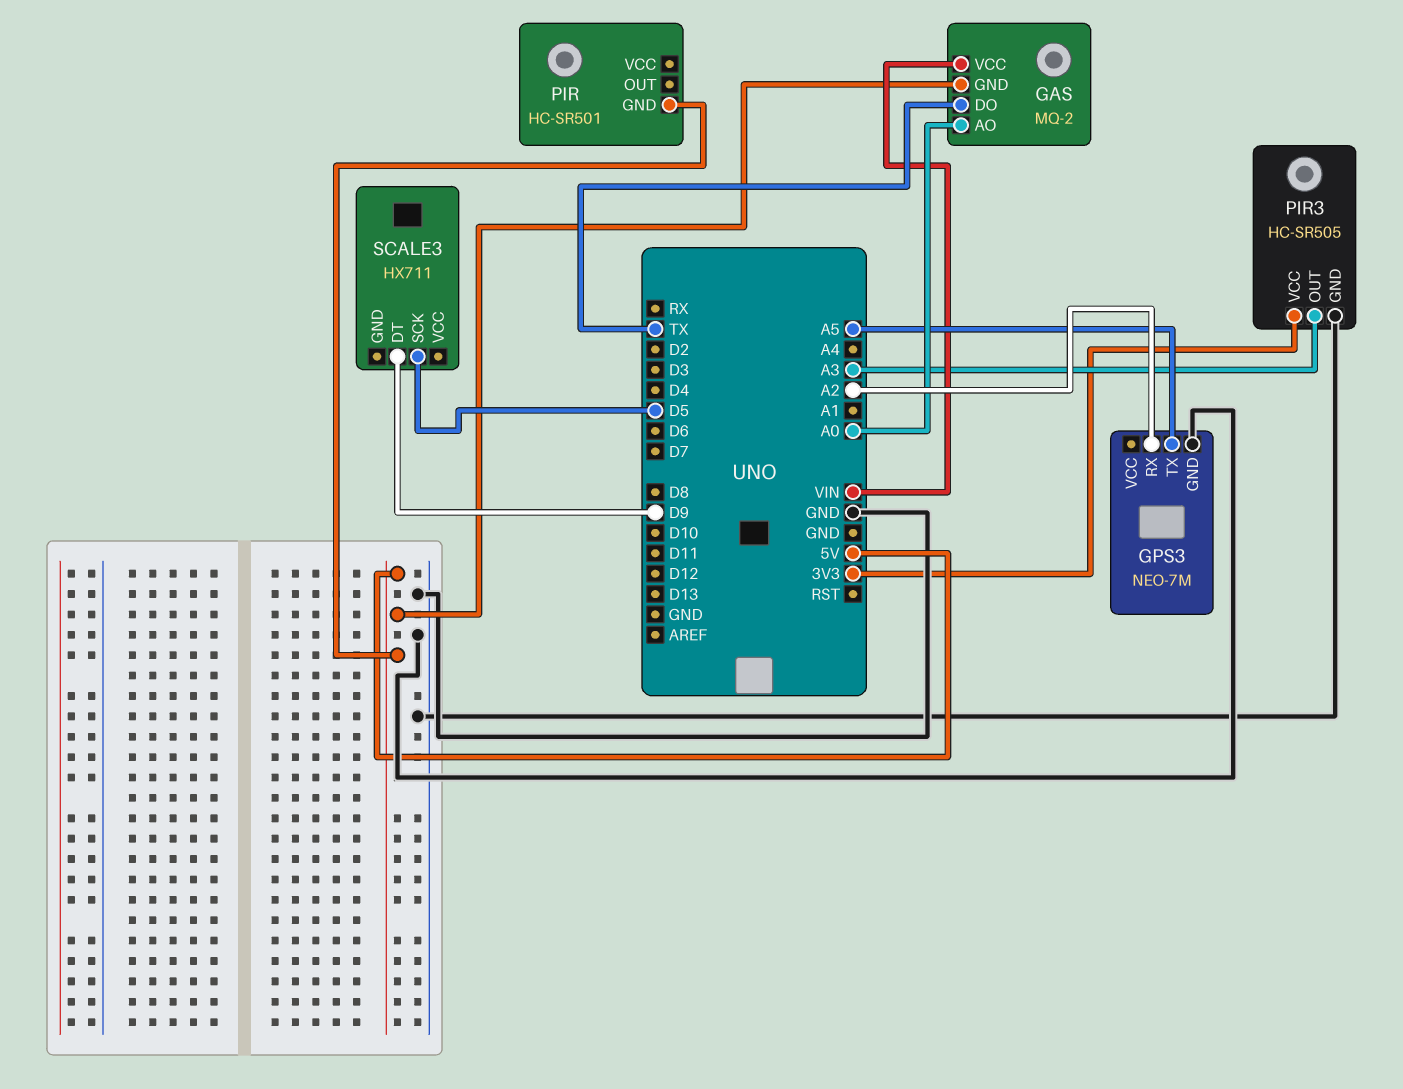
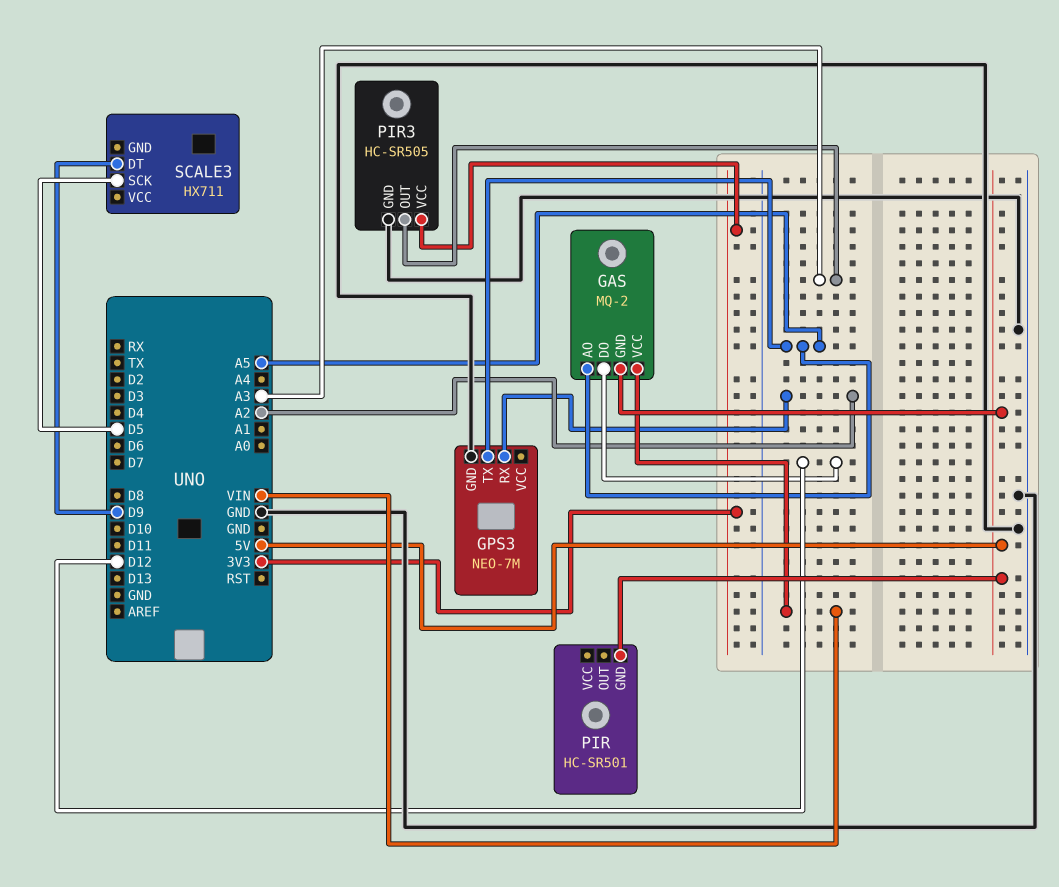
GAS pin AO: A0 -> A5
GAS pin DO: TX -> D12

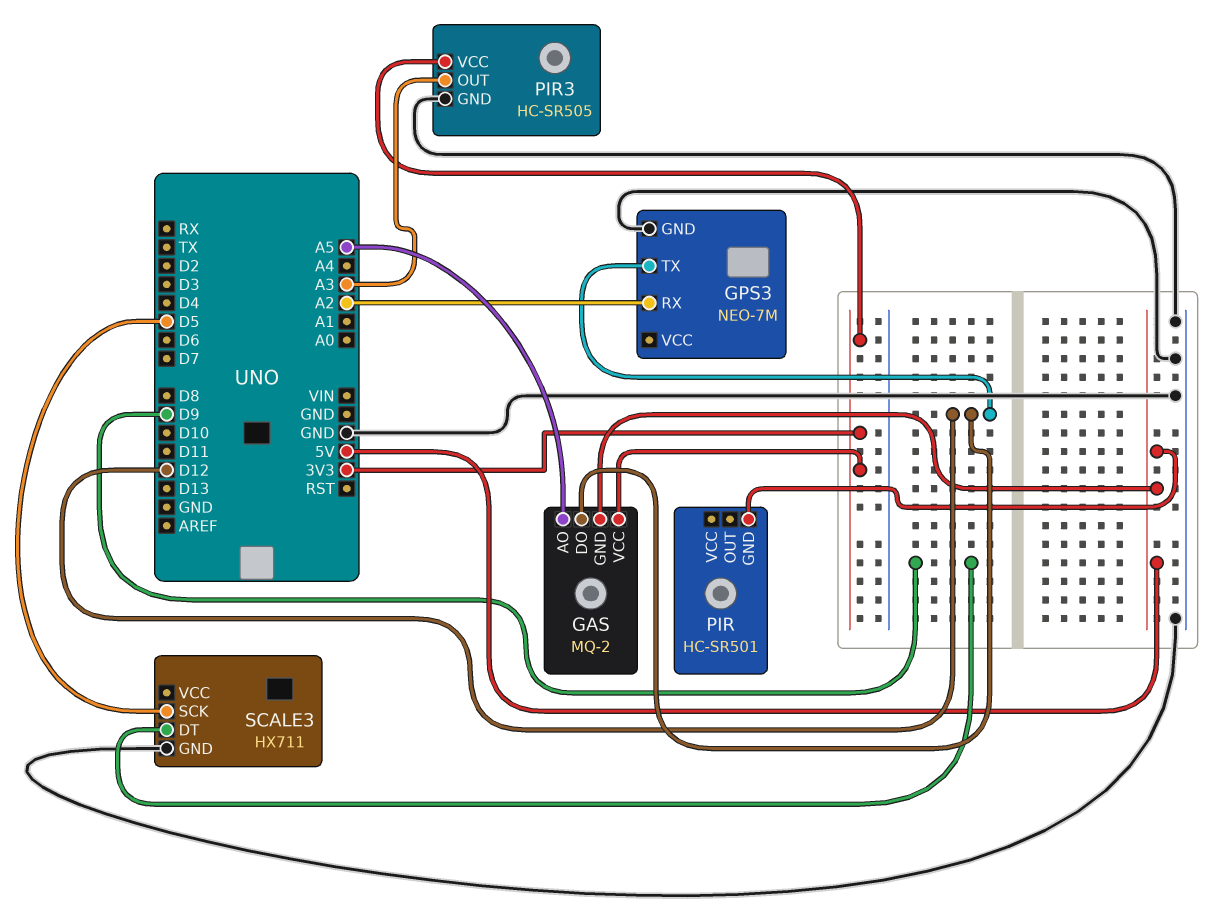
GAS pin VCC: VIN -> 3V3
GPS3 pin TX: A5 -> D12
SCALE3 pin GND: none -> GND

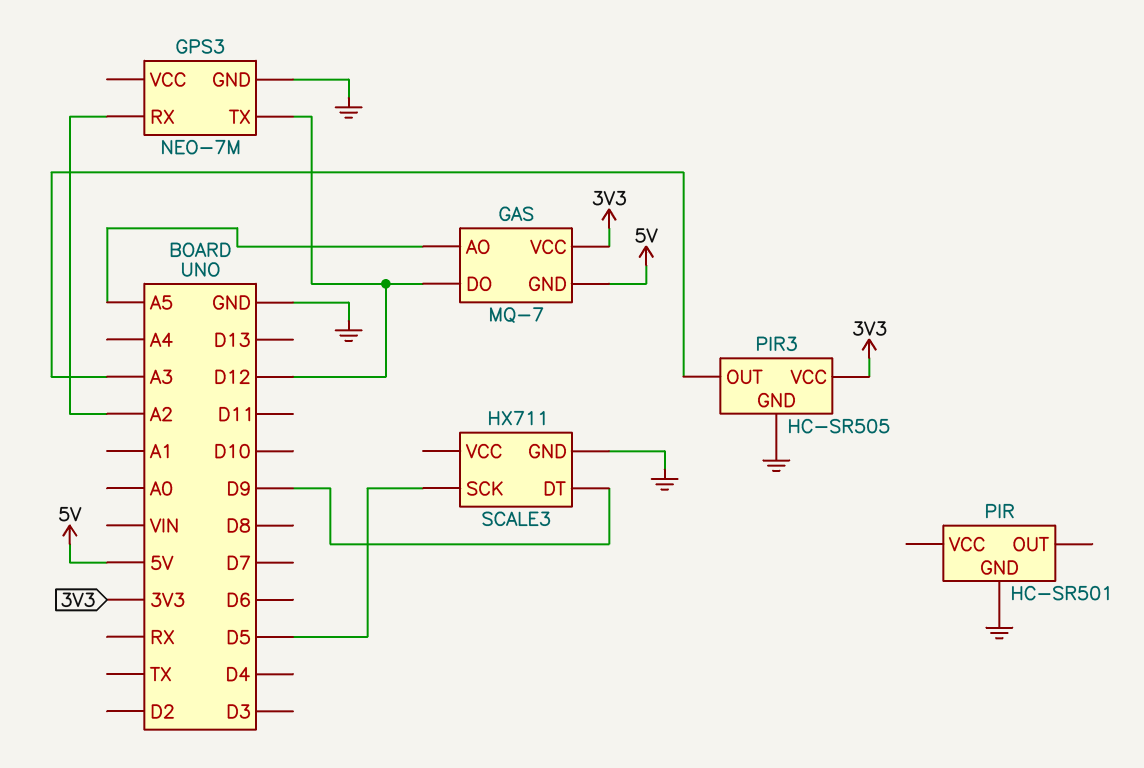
GAS: MQ-2 -> MQ-7
PIR pin GND: 5V -> GND

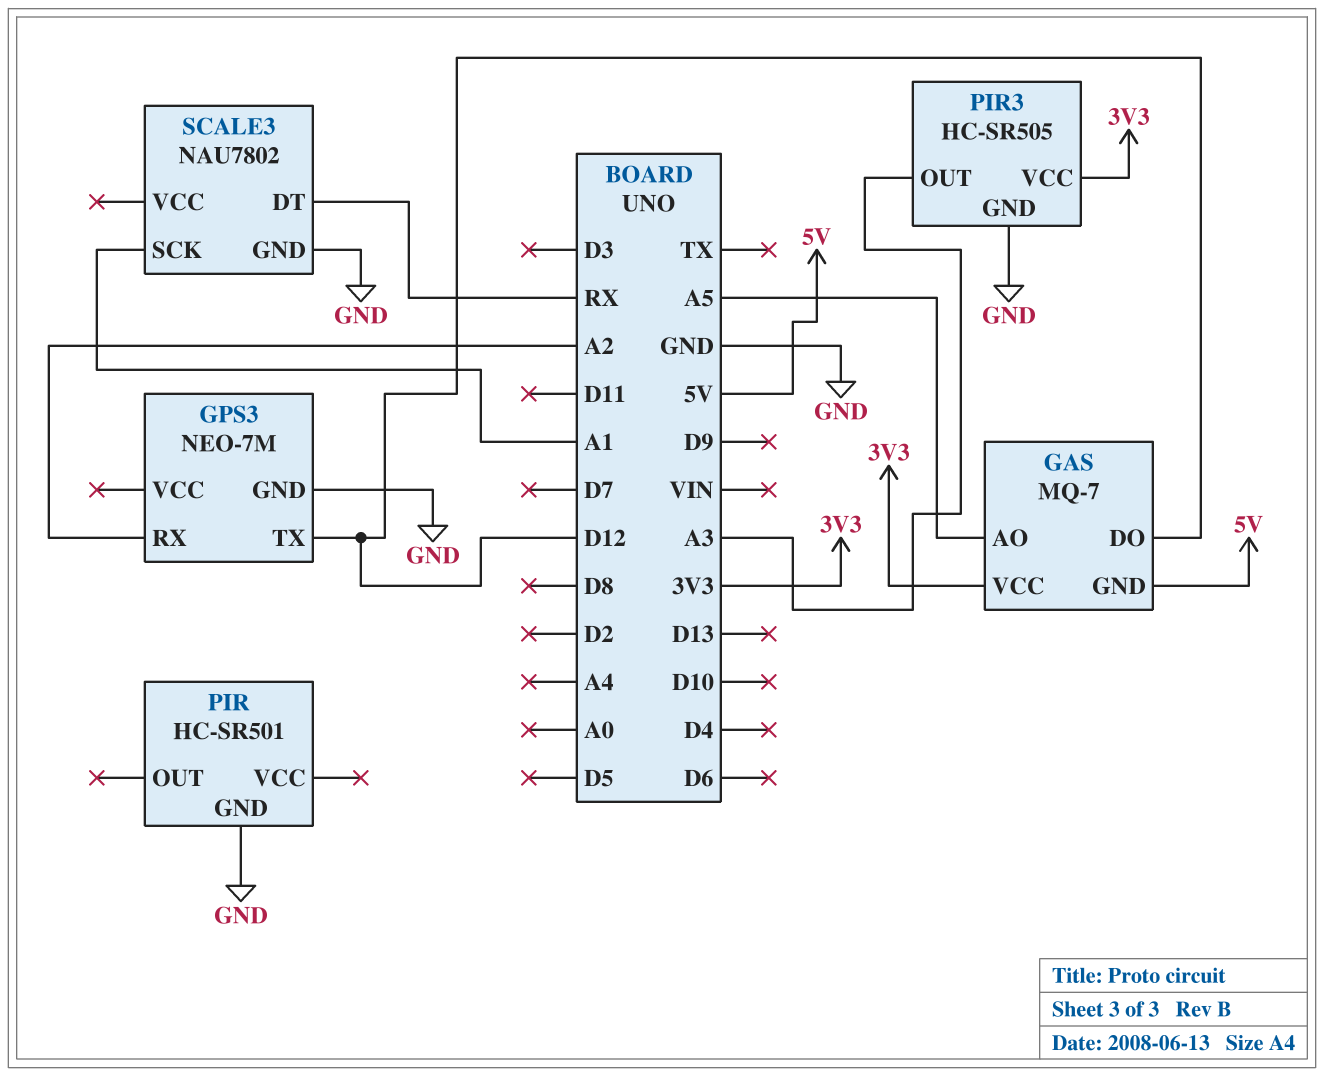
SCALE3: HX711 -> NAU7802
SCALE3 pin DT: D9 -> RX
SCALE3 pin SCK: D5 -> A1

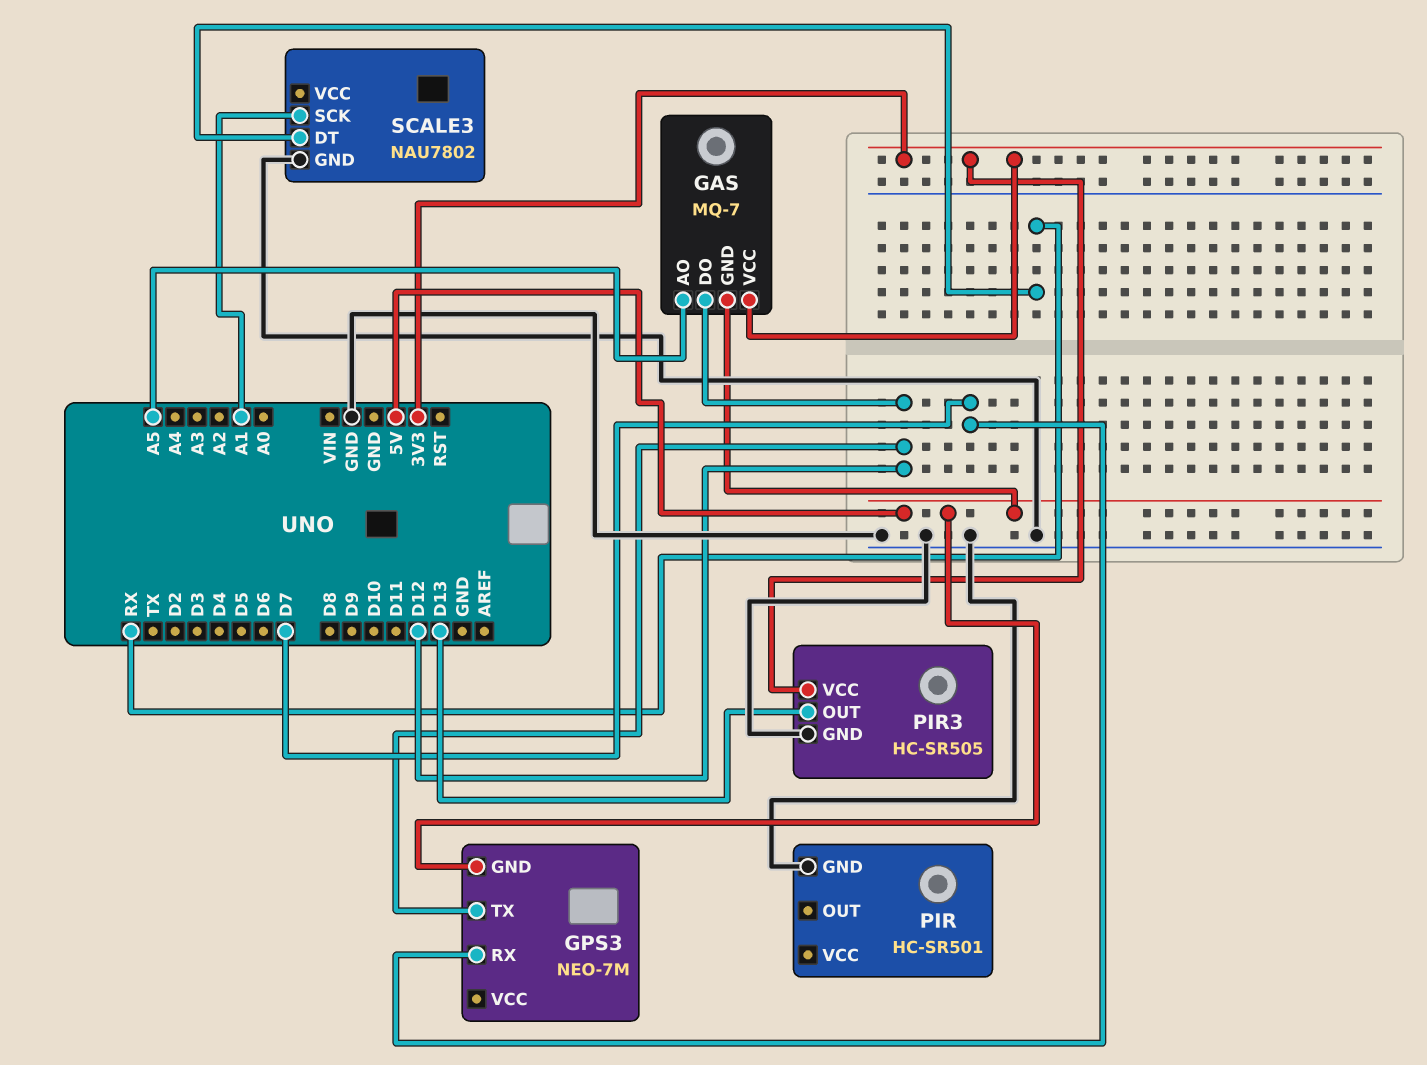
GPS3 pin GND: GND -> 5V
GPS3 pin RX: A2 -> D7
PIR3 pin OUT: A3 -> D13

